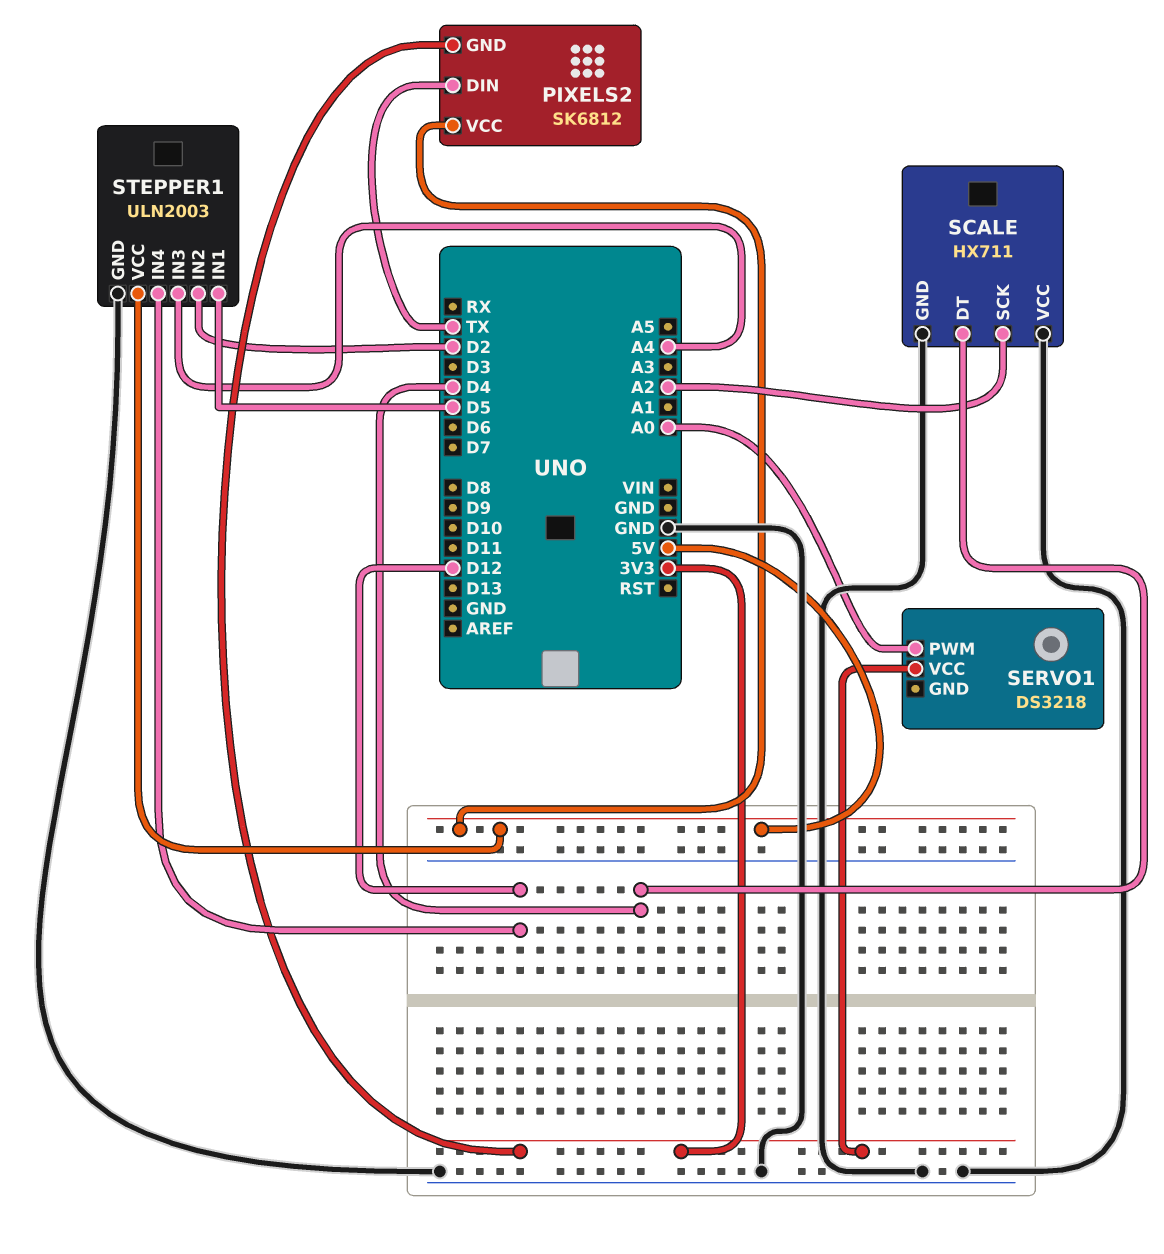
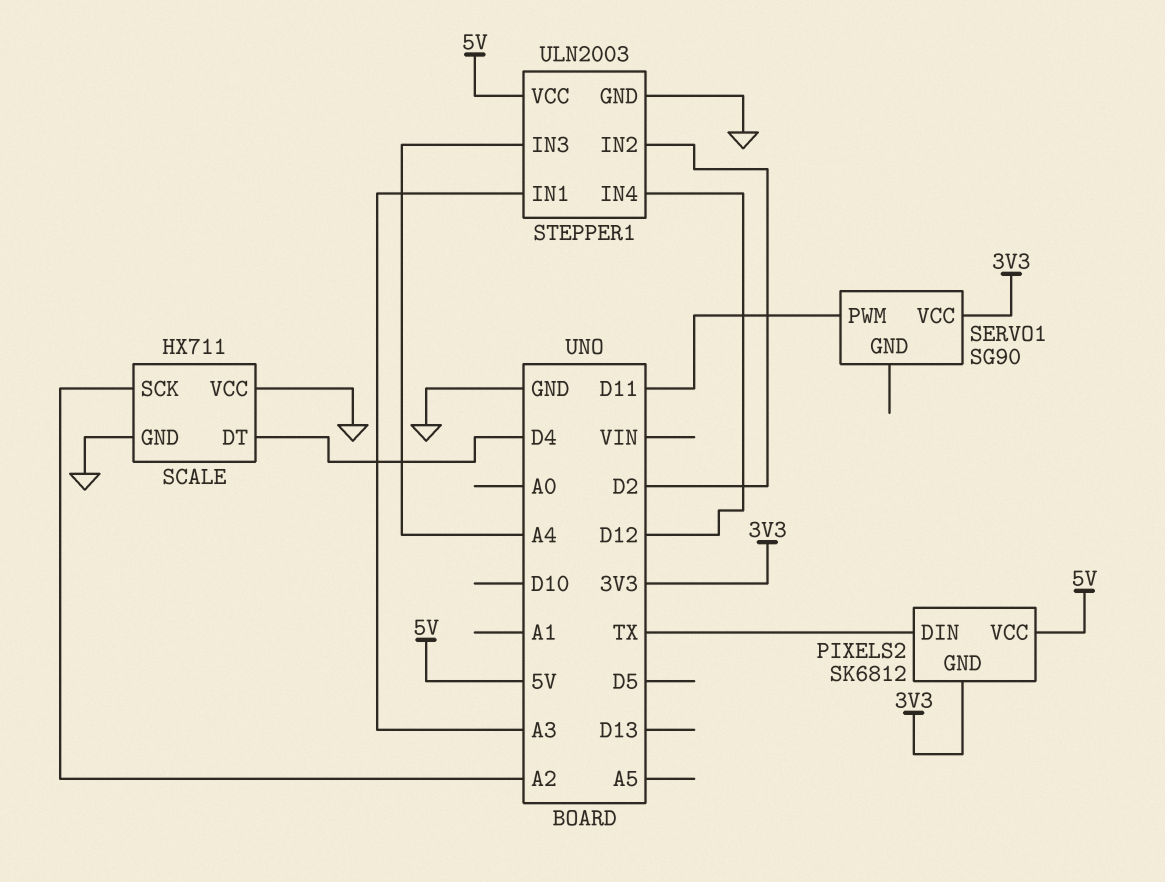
SERVO1: DS3218 -> SG90
SERVO1 pin PWM: A0 -> D11
STEPPER1 pin IN1: D5 -> A3

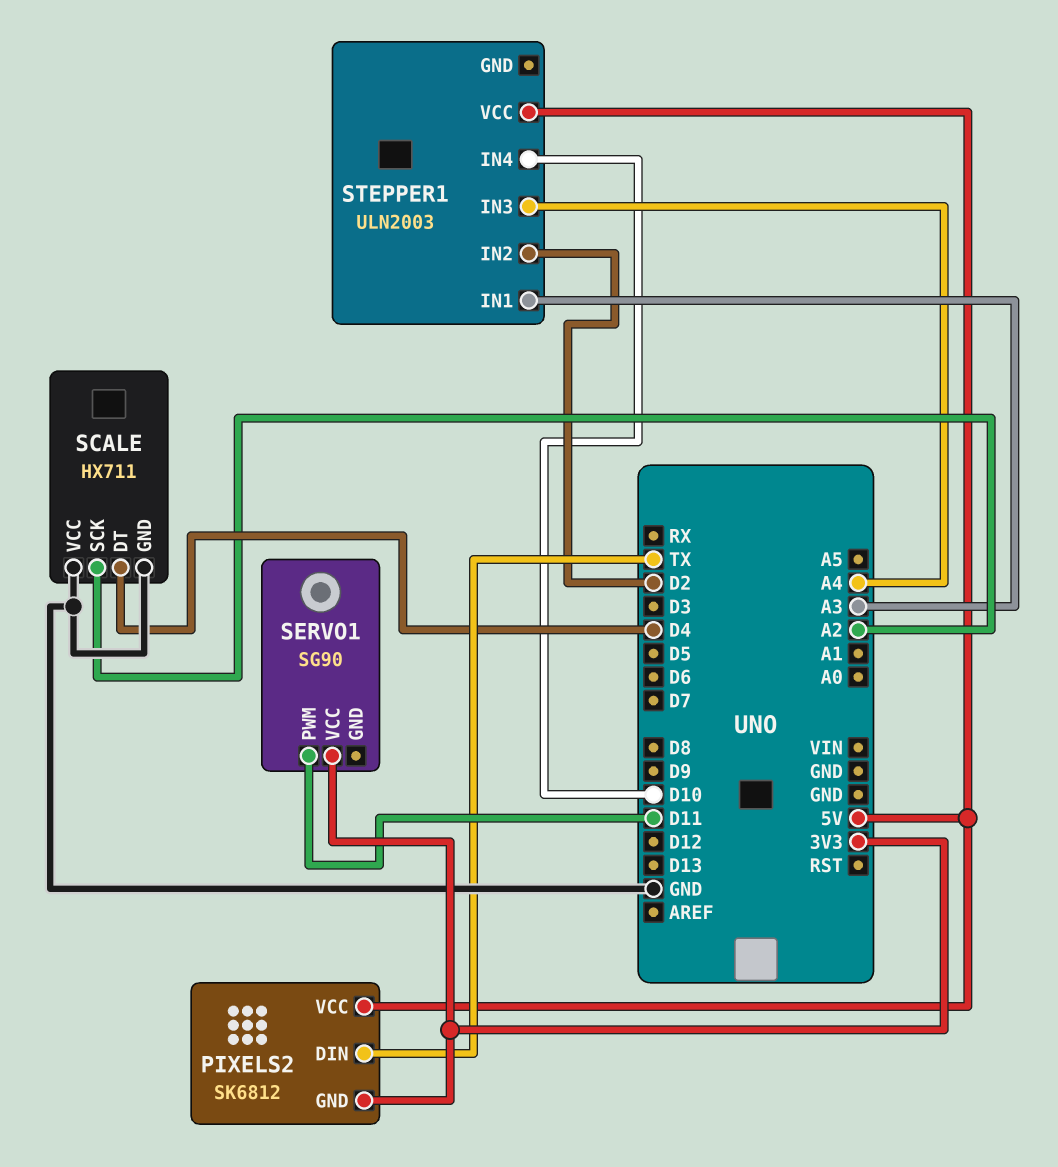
STEPPER1 pin GND: GND -> none
STEPPER1 pin IN4: D12 -> D10

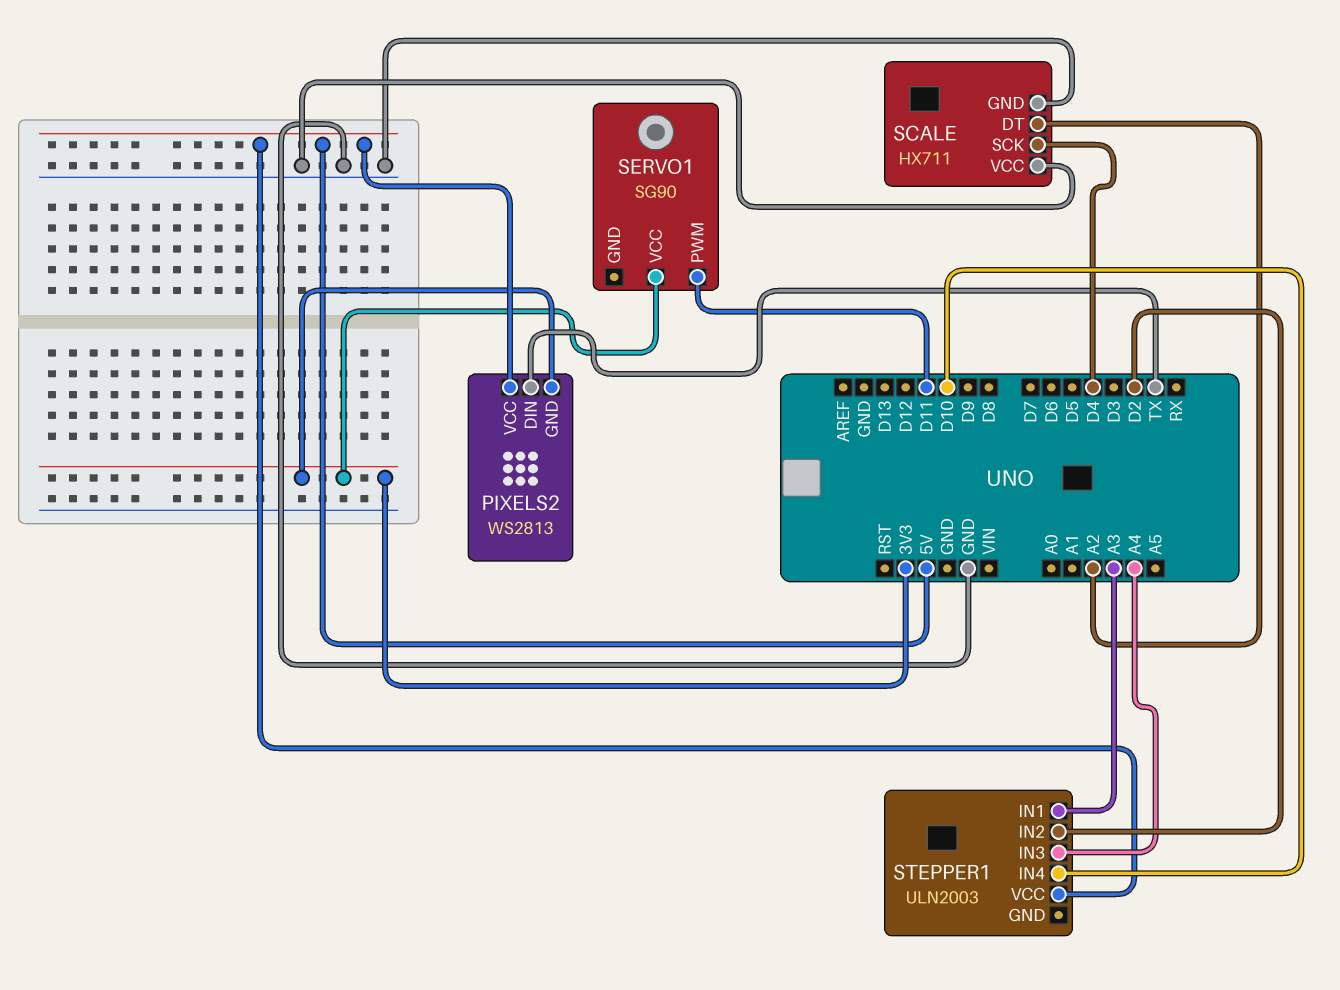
PIXELS2: SK6812 -> WS2813
SCALE pin DT: D4 -> A2
SCALE pin SCK: A2 -> D4

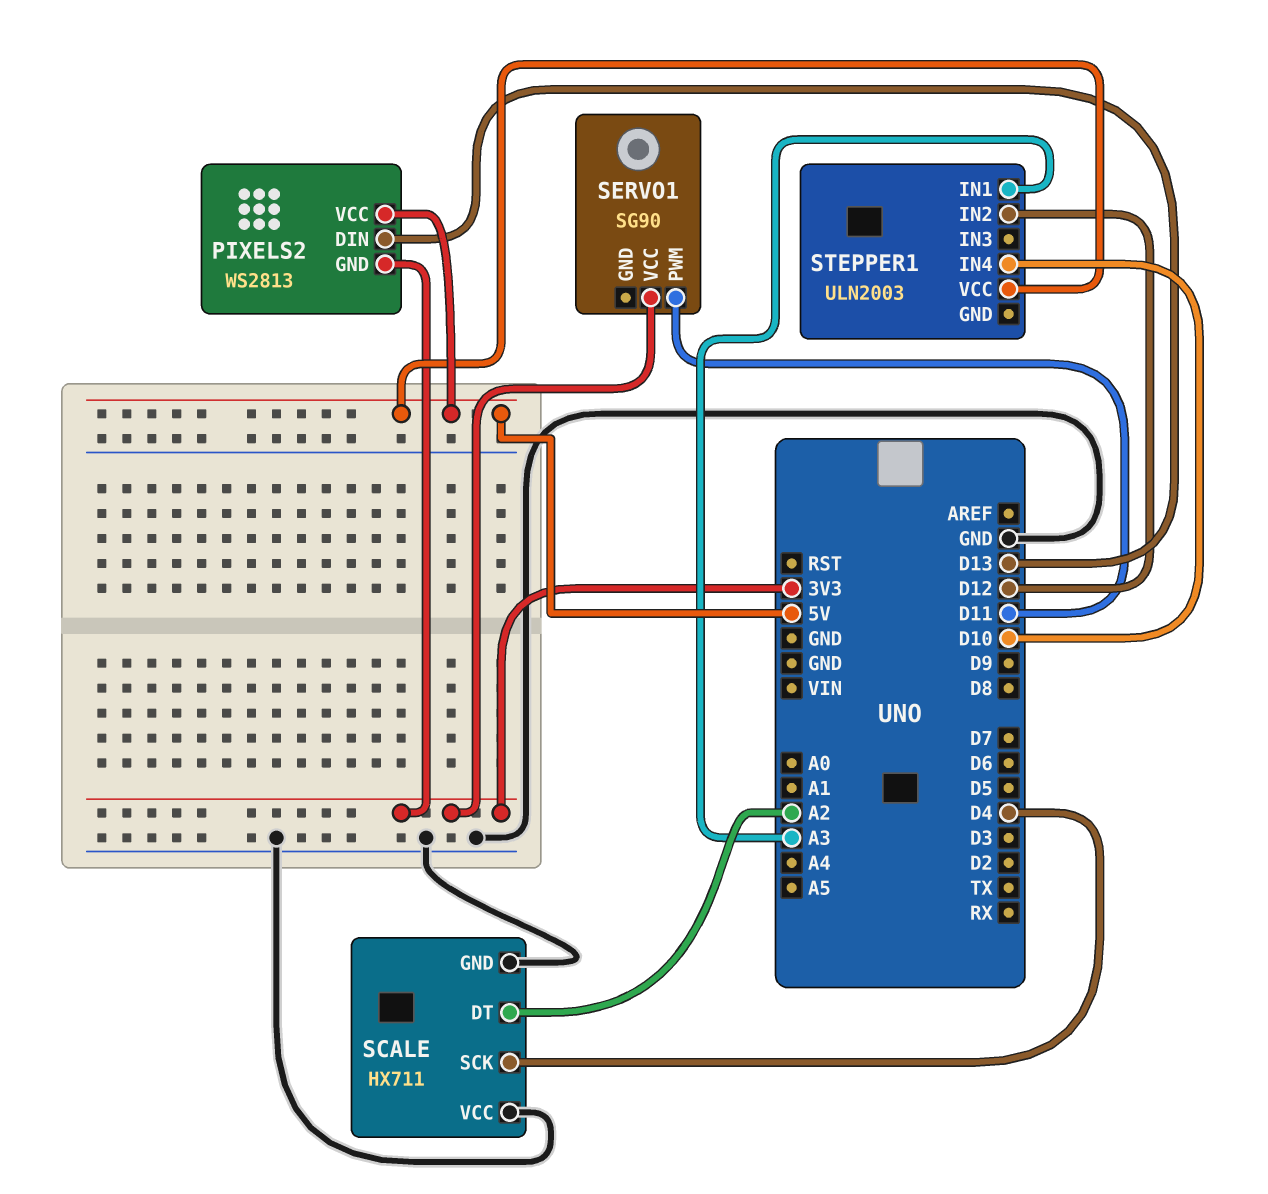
PIXELS2 pin DIN: TX -> D13
STEPPER1 pin IN2: D2 -> D12
STEPPER1 pin IN3: A4 -> none

